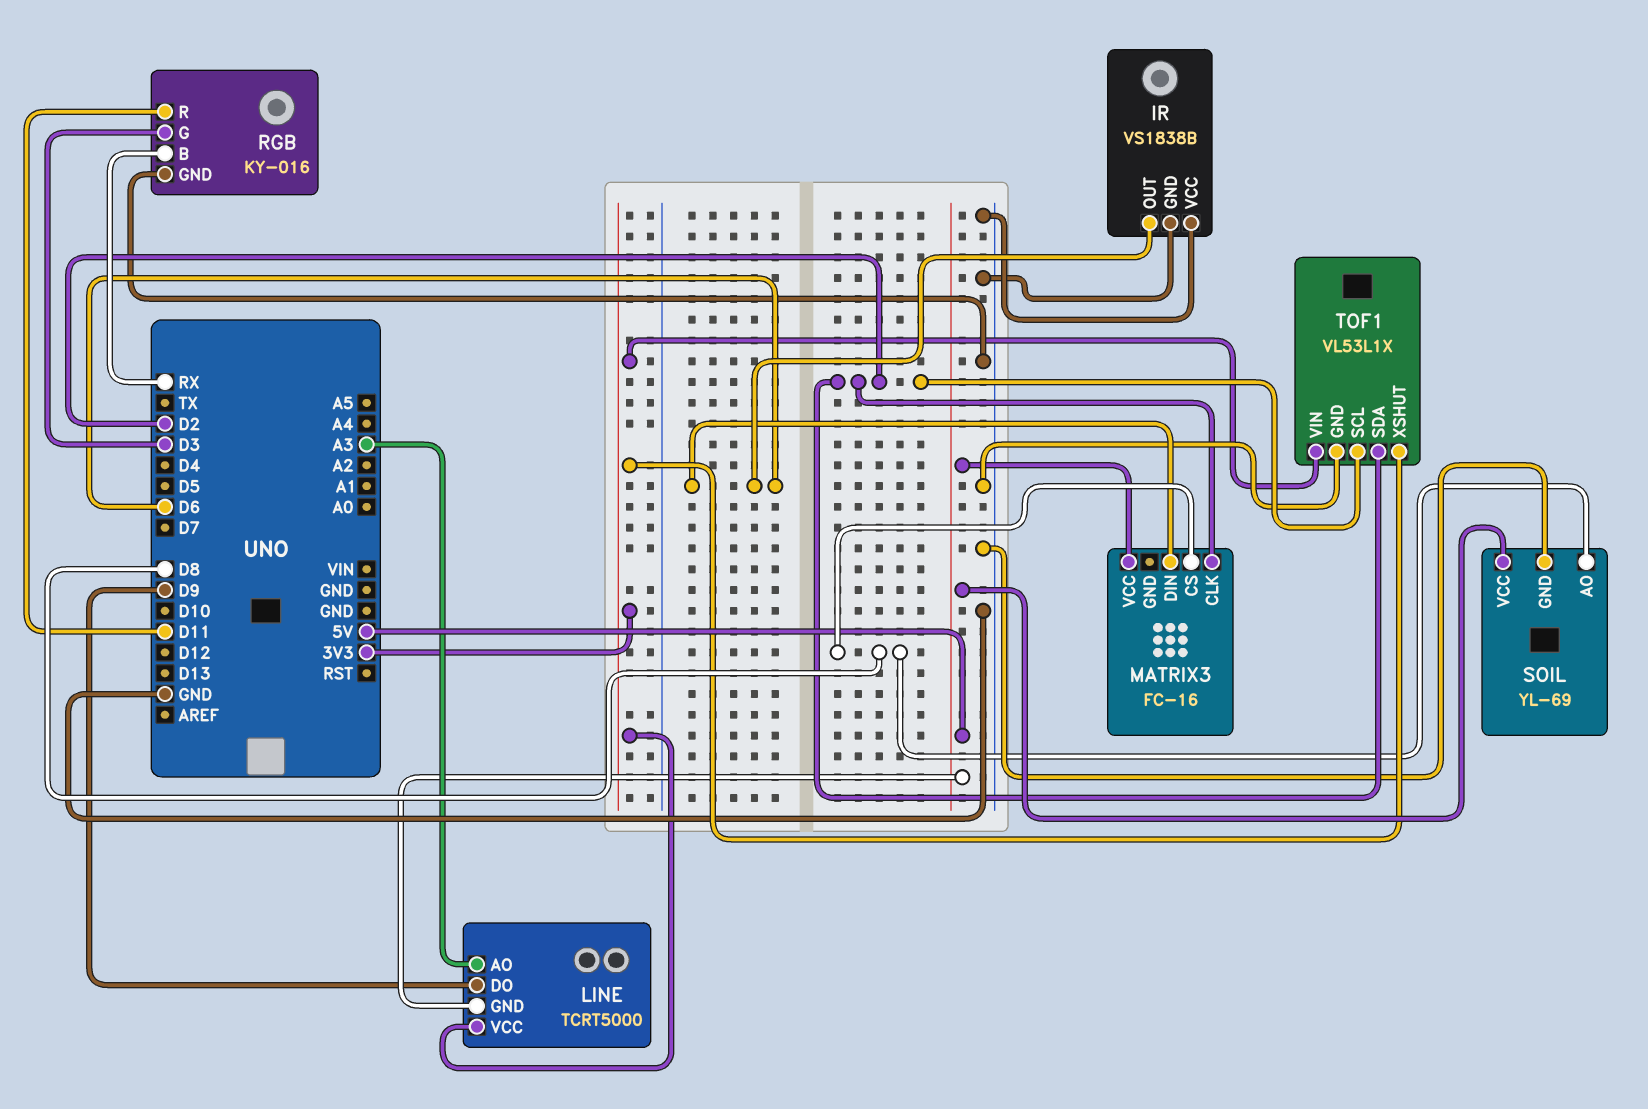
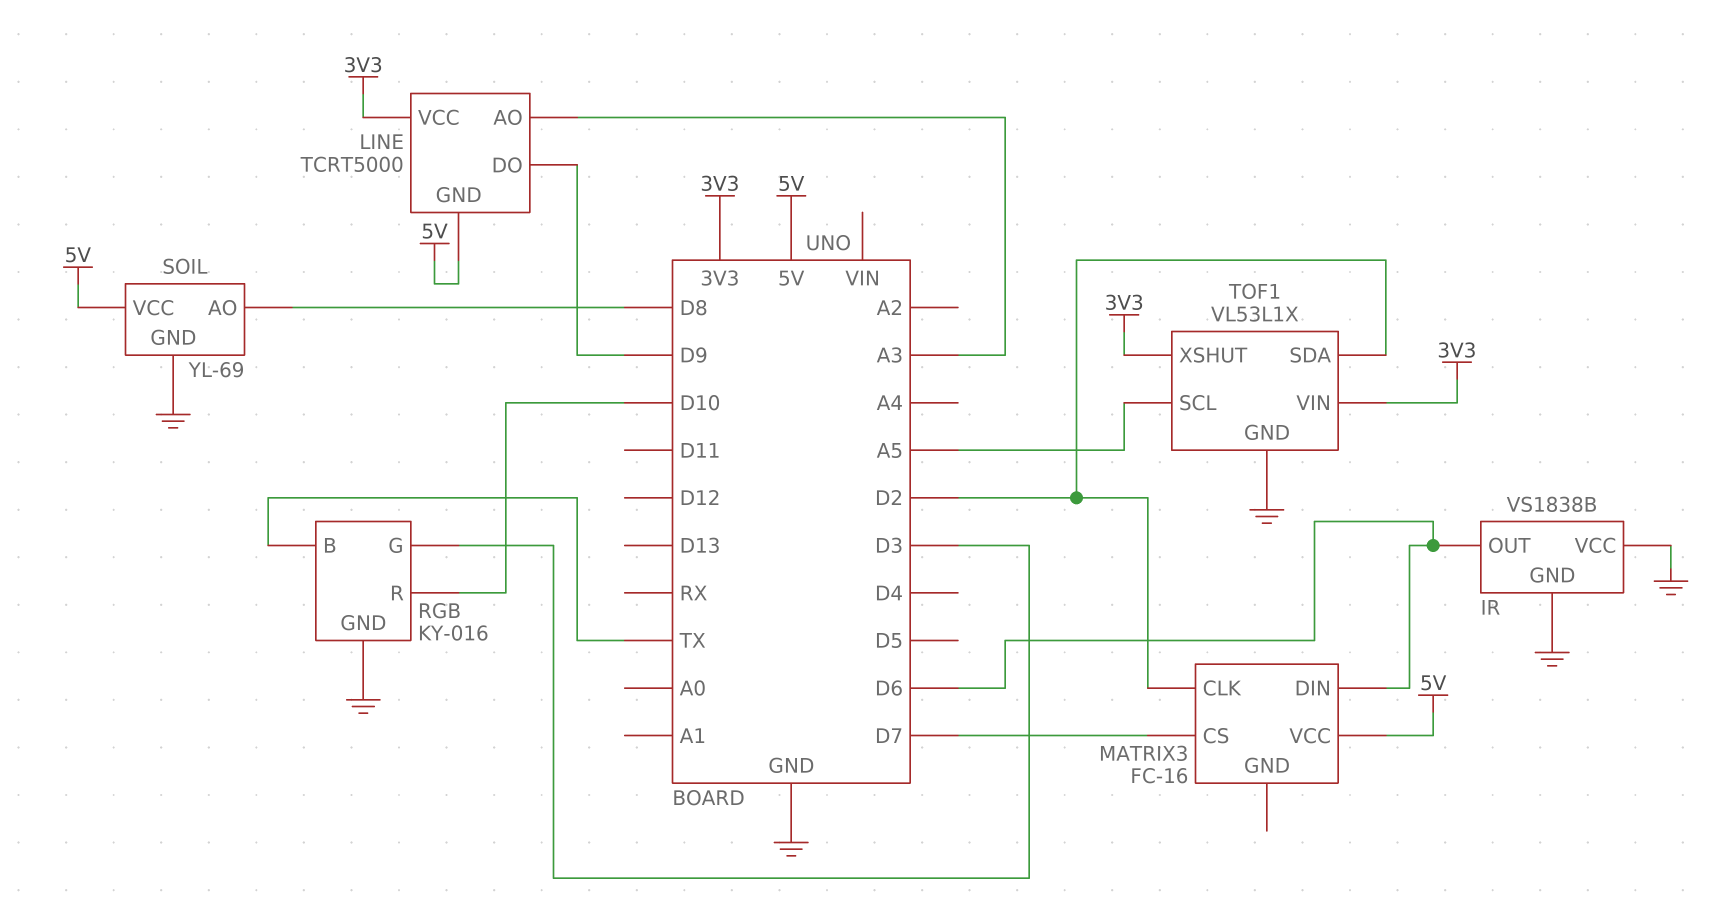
MATRIX3 pin CS: D8 -> D7
RGB pin B: RX -> TX
RGB pin R: D11 -> D10
TOF1 pin SCL: D2 -> A5

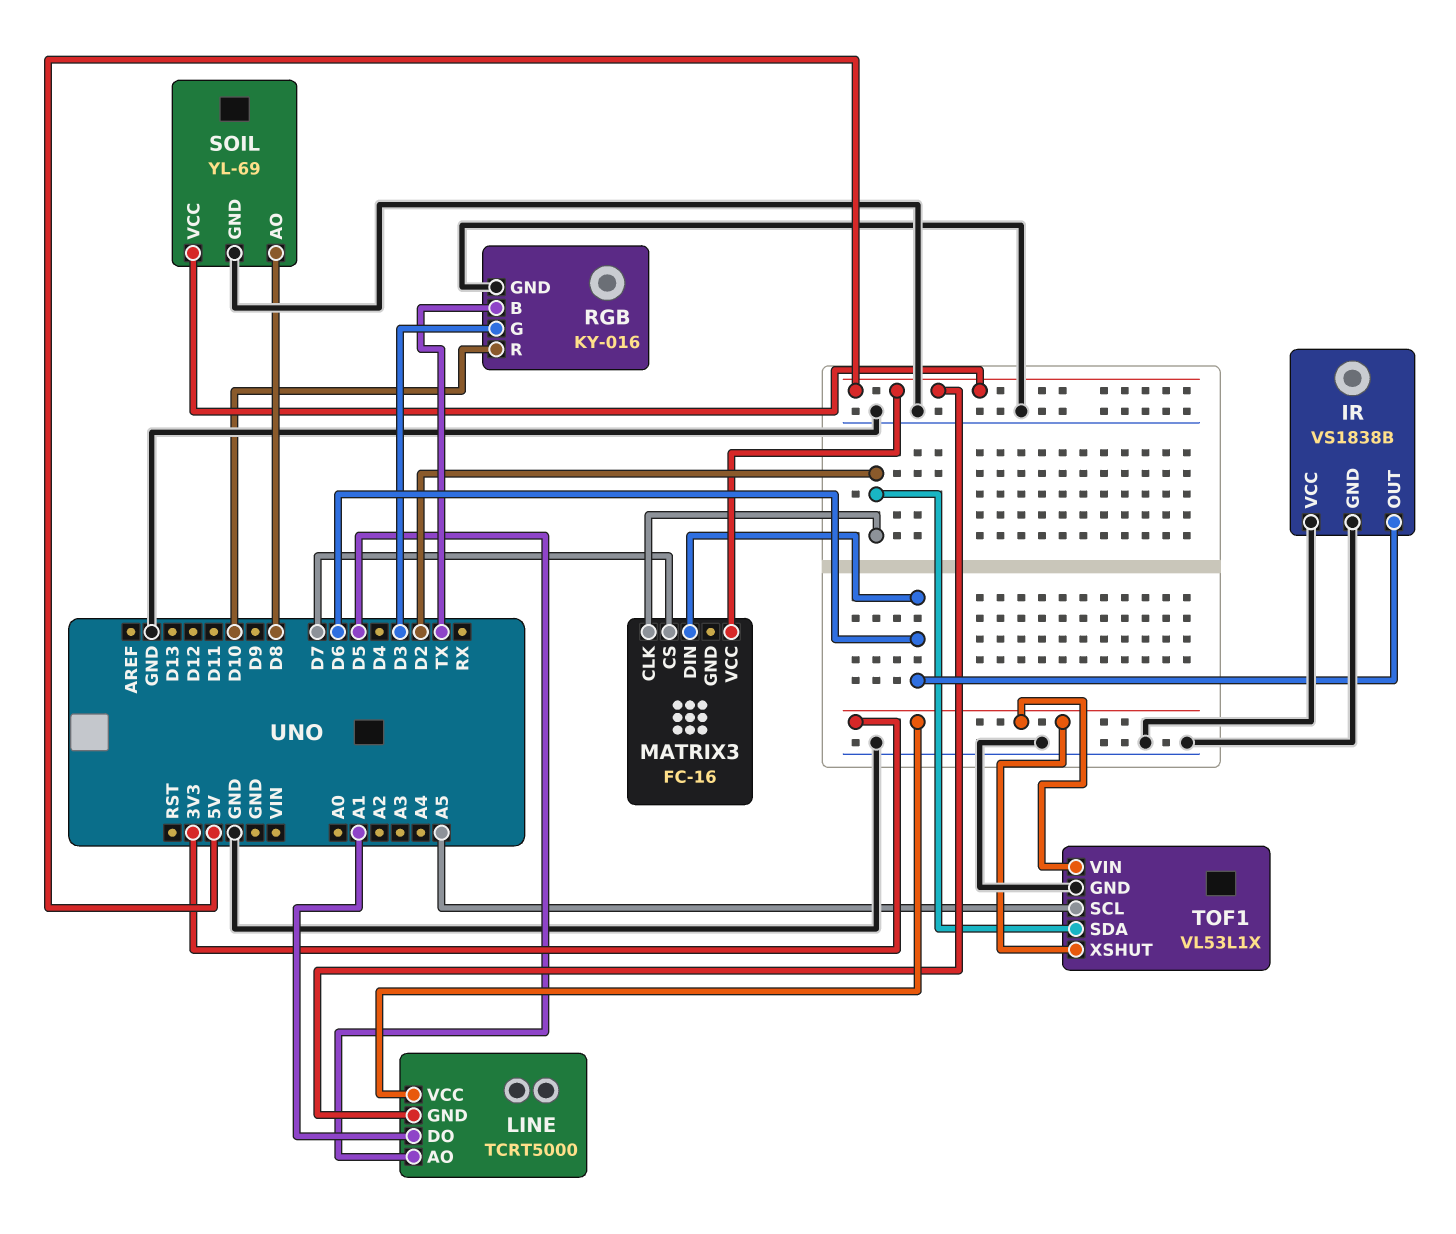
LINE pin AO: A3 -> D5
LINE pin DO: D9 -> A1

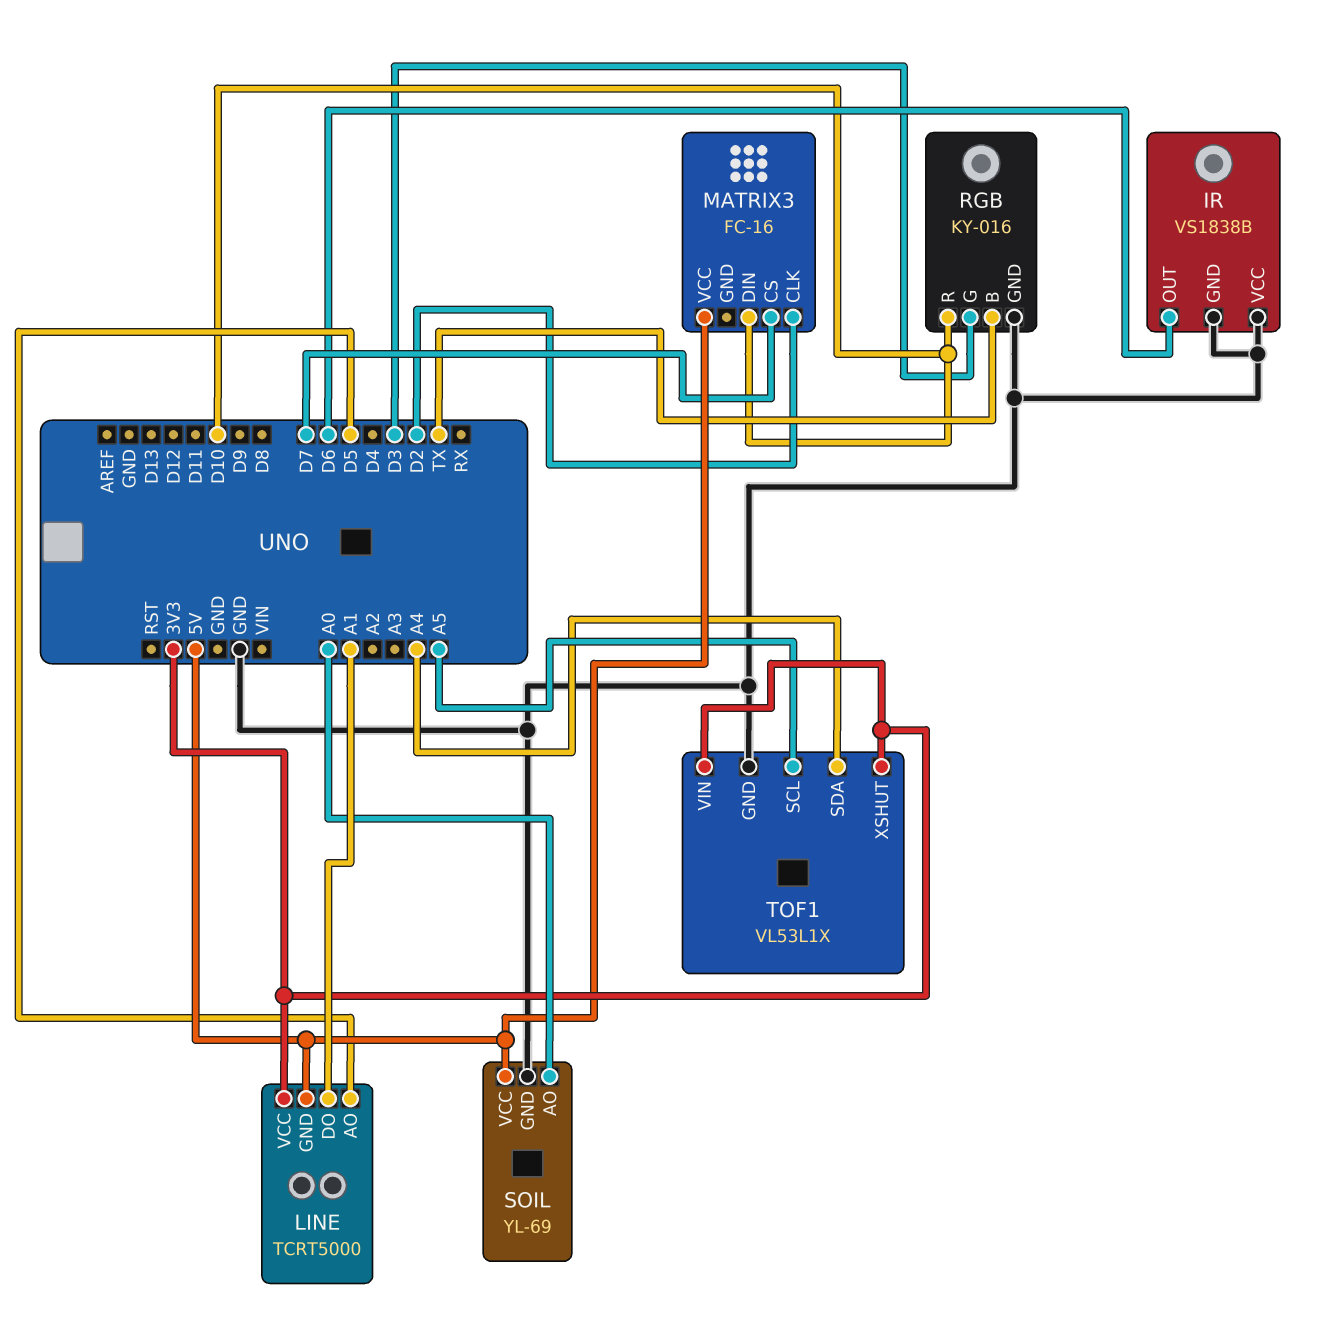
MATRIX3 pin DIN: D6 -> D10
SOIL pin AO: D8 -> A0
TOF1 pin SDA: D2 -> A4

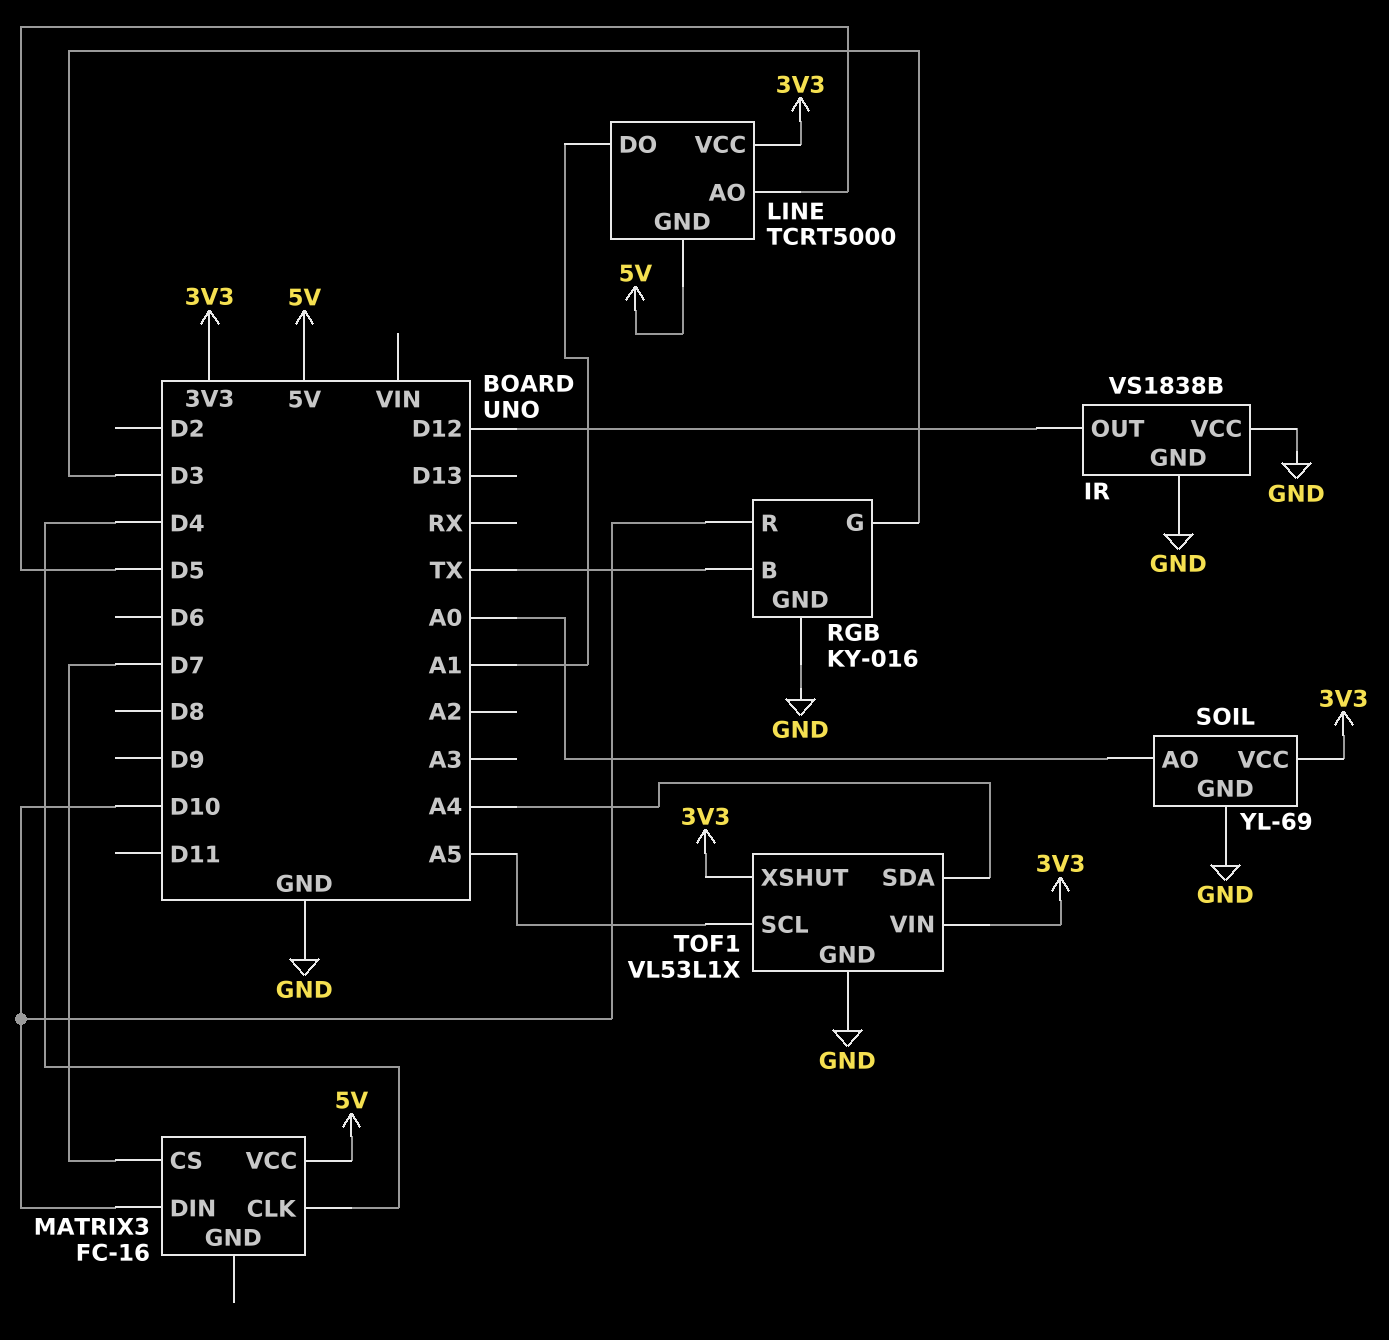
IR pin OUT: D6 -> D12
MATRIX3 pin CLK: D2 -> D4
SOIL pin VCC: 5V -> 3V3

